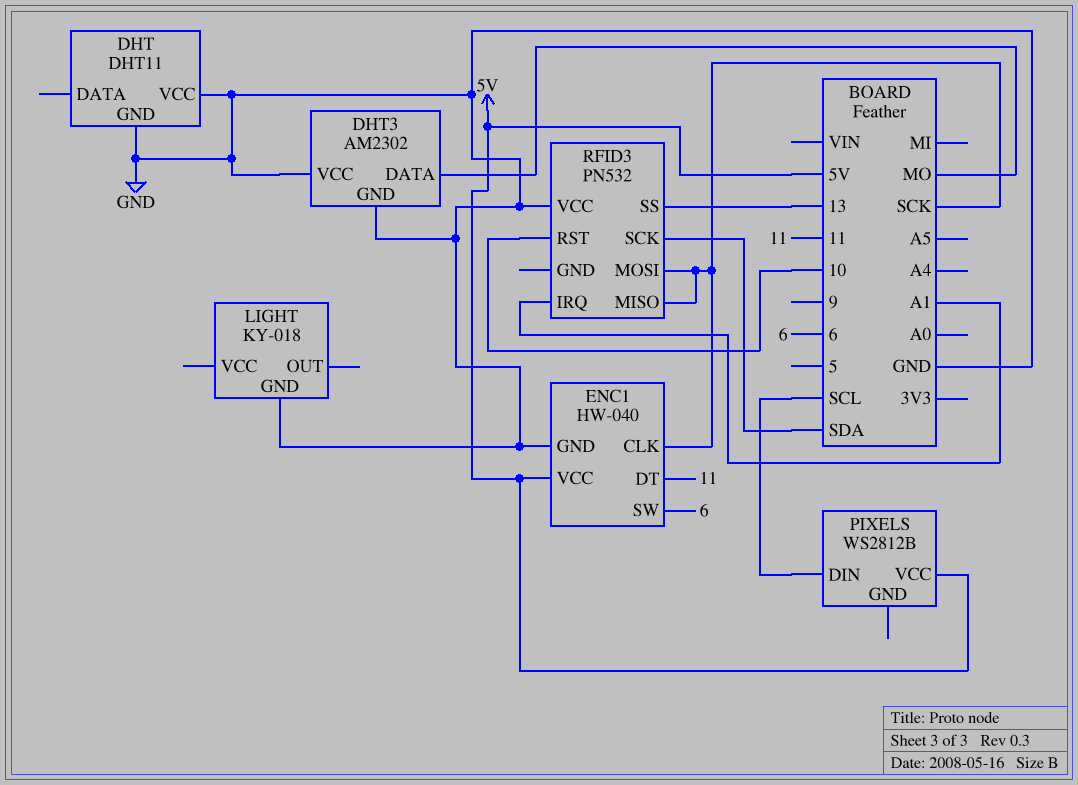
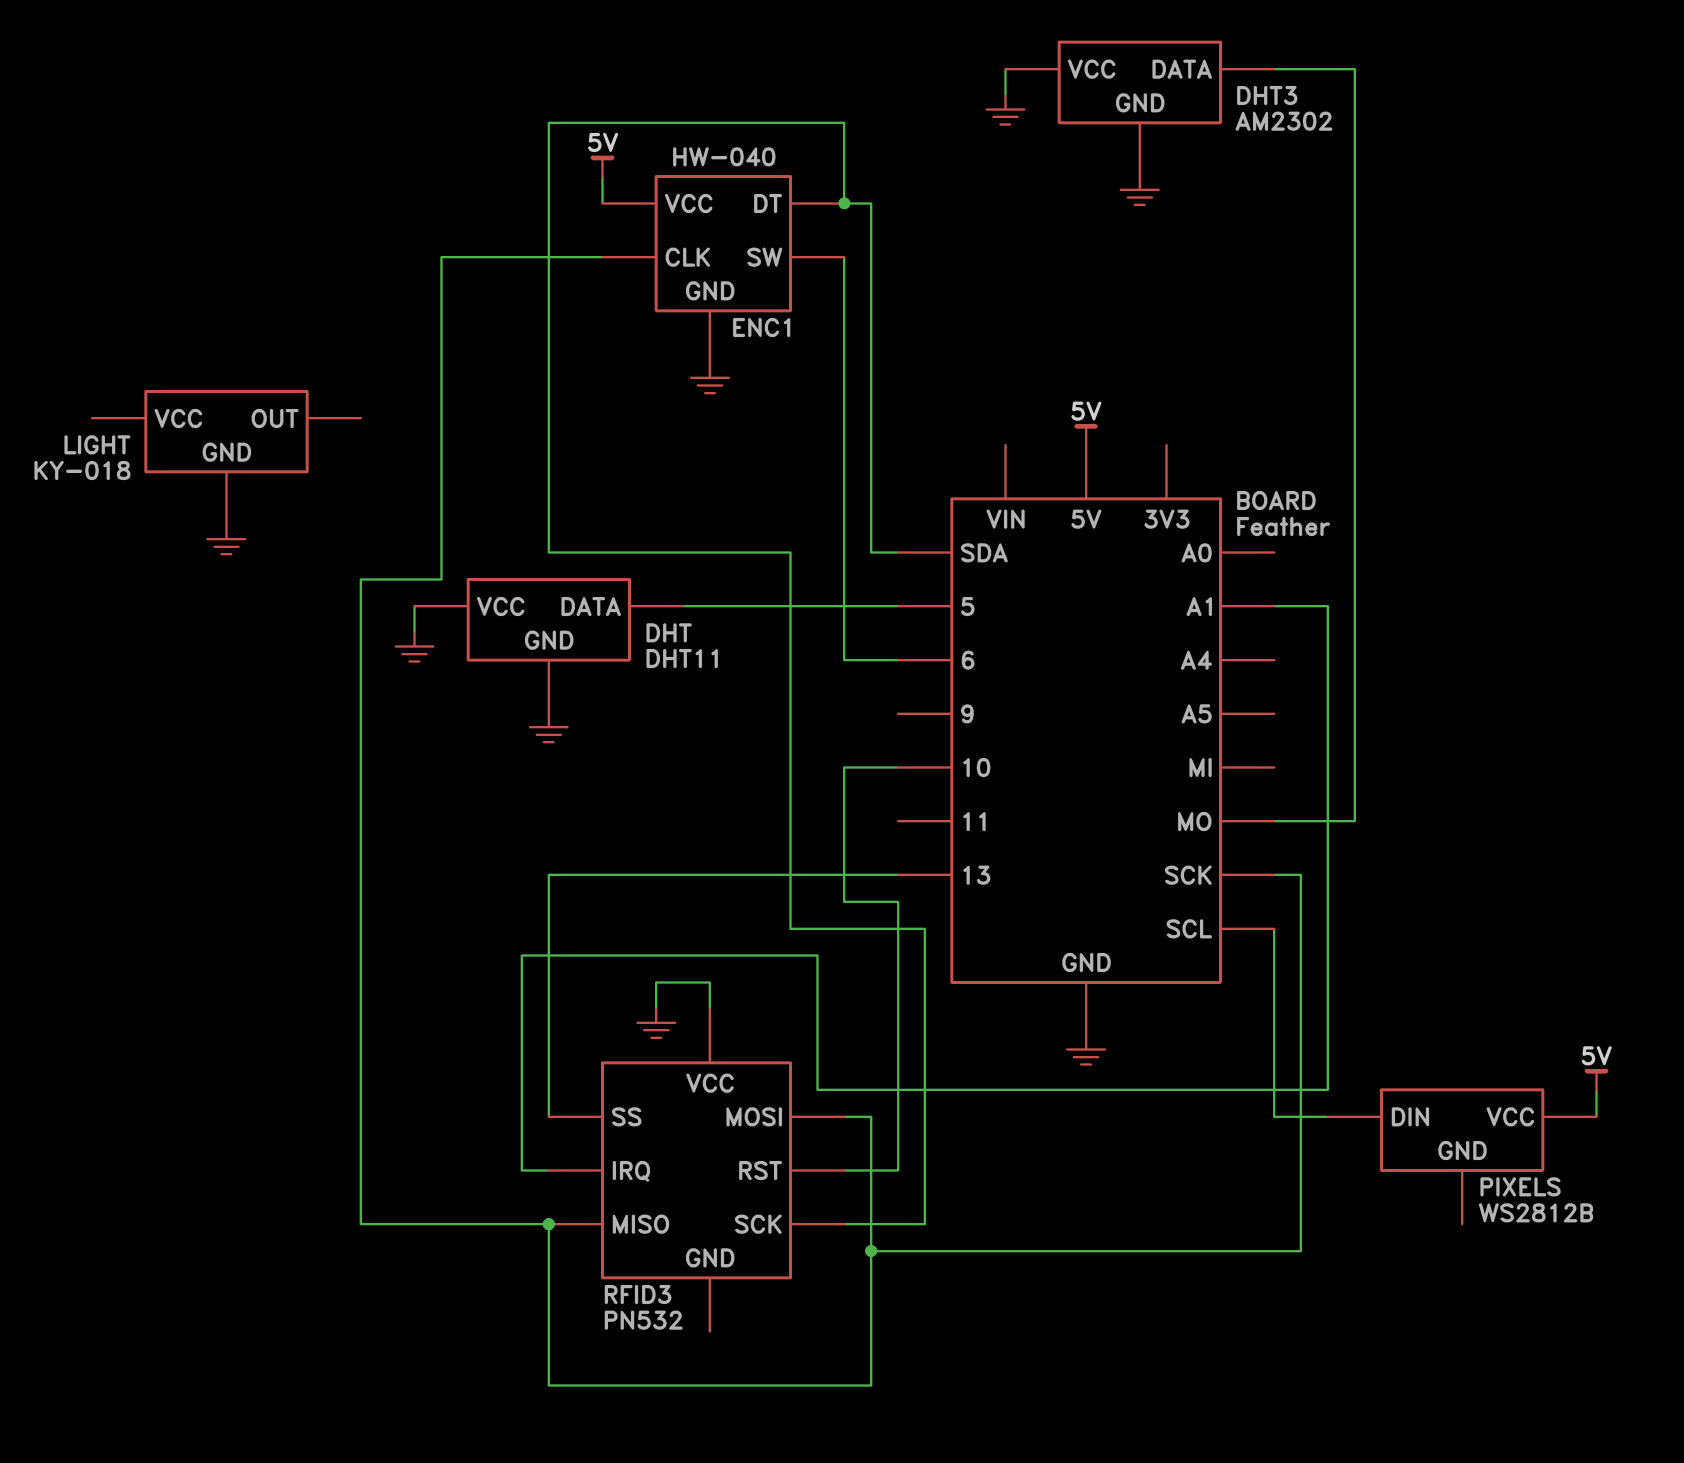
DHT pin DATA: none -> 5
ENC1 pin DT: 11 -> SDA

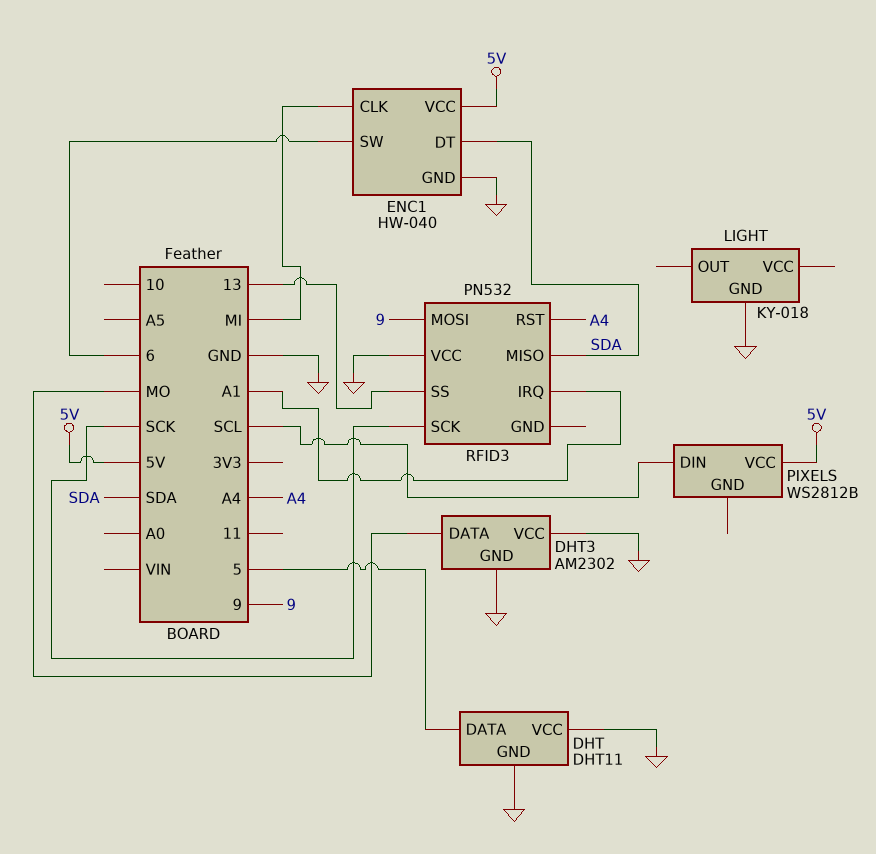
ENC1 pin CLK: SCK -> MI
RFID3 pin MISO: SCK -> SDA
RFID3 pin MOSI: SCK -> 9
RFID3 pin RST: 10 -> A4
RFID3 pin SCK: SDA -> SCK

